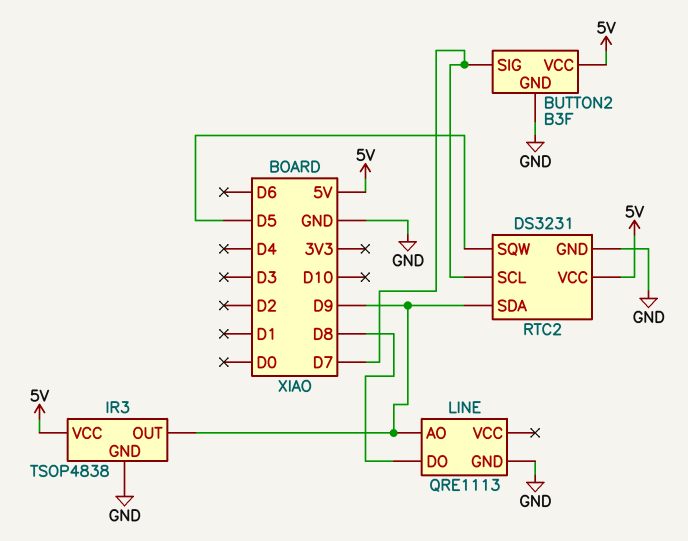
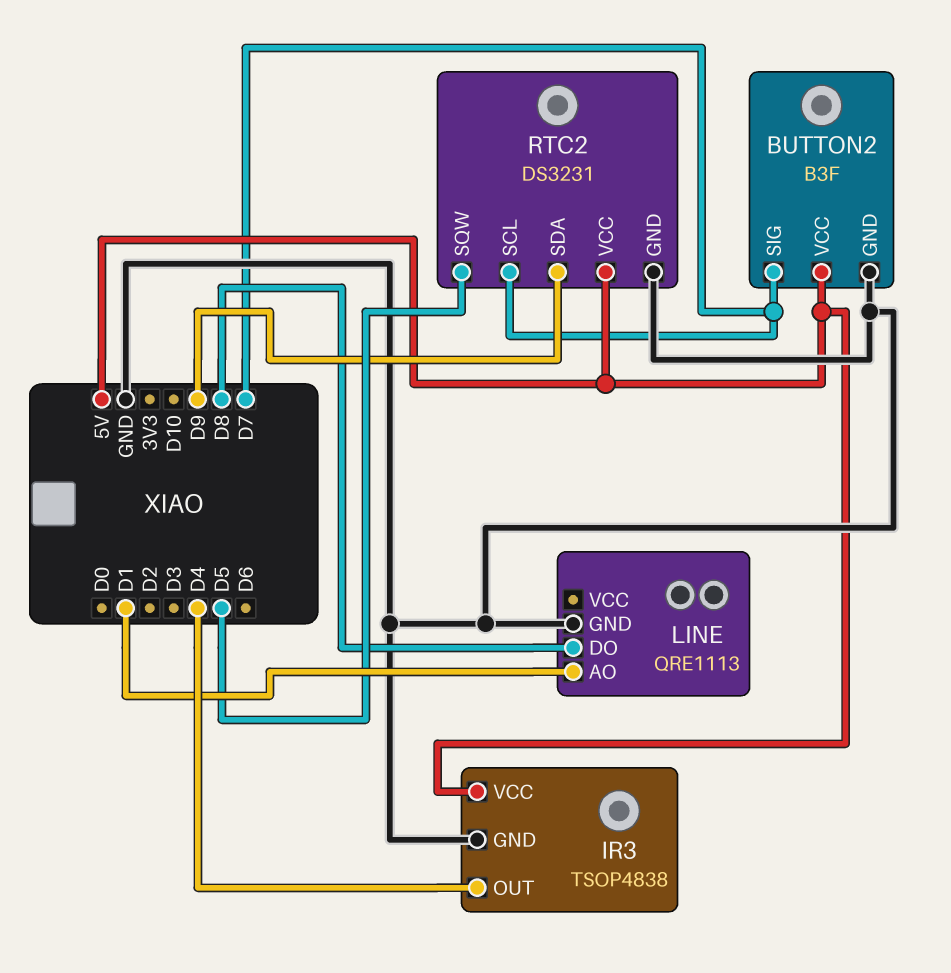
IR3 pin OUT: D9 -> D4
LINE pin AO: D9 -> D1

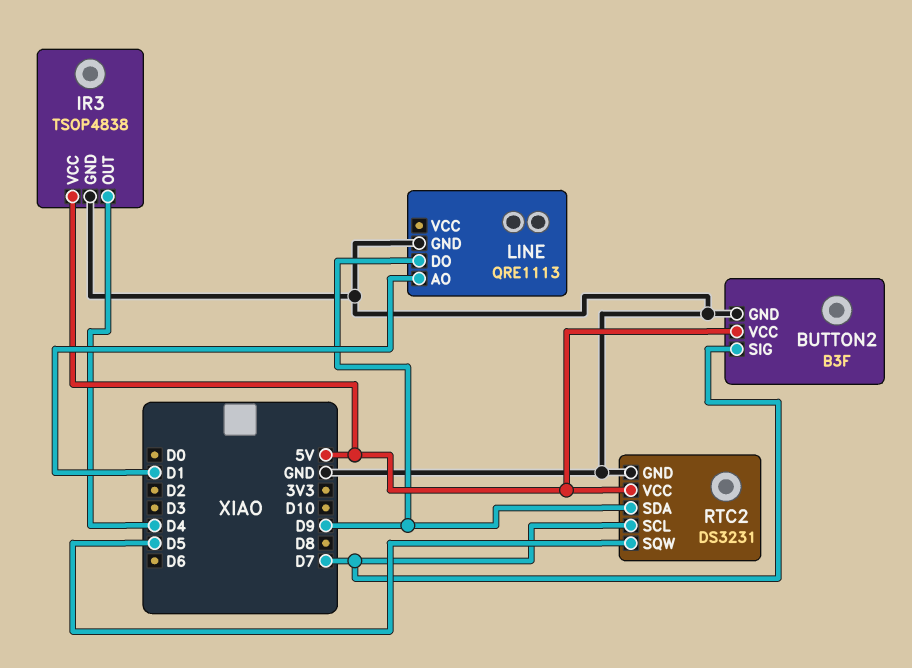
LINE pin DO: D8 -> D9

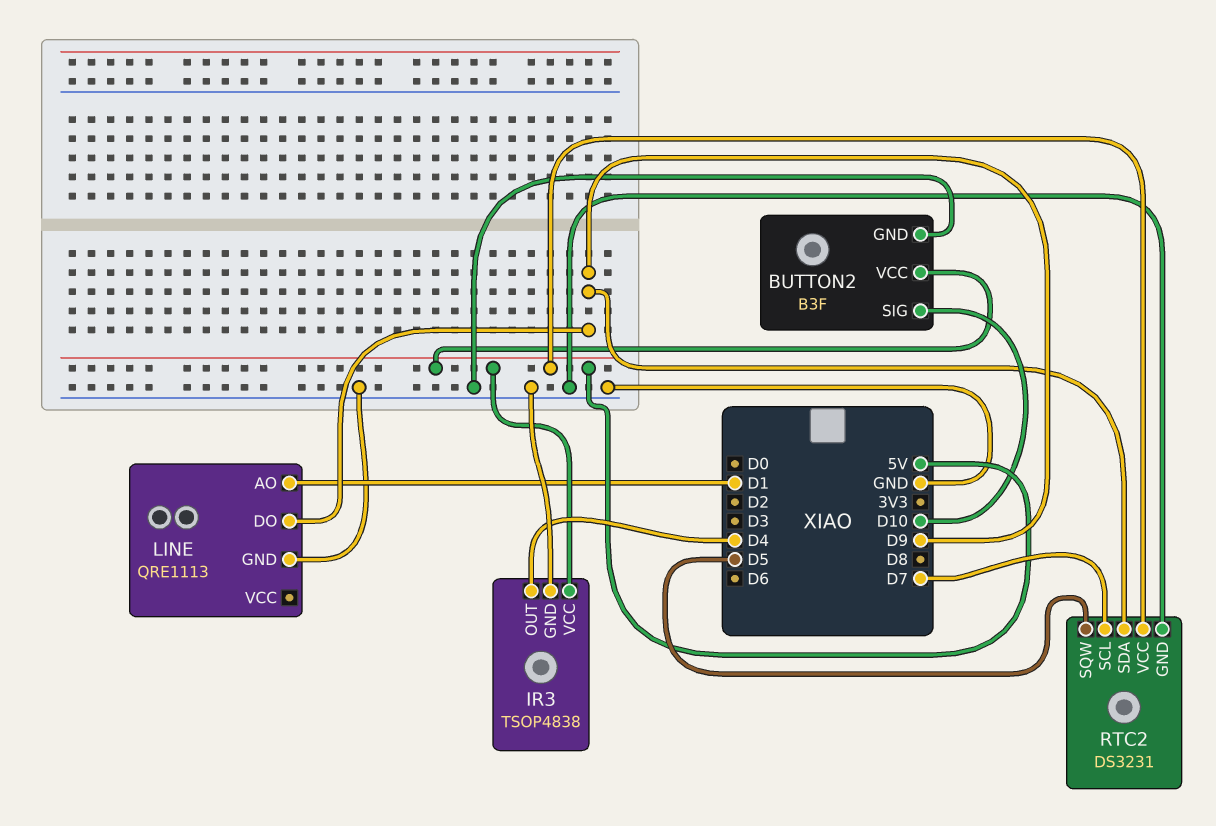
BUTTON2 pin SIG: D7 -> D10

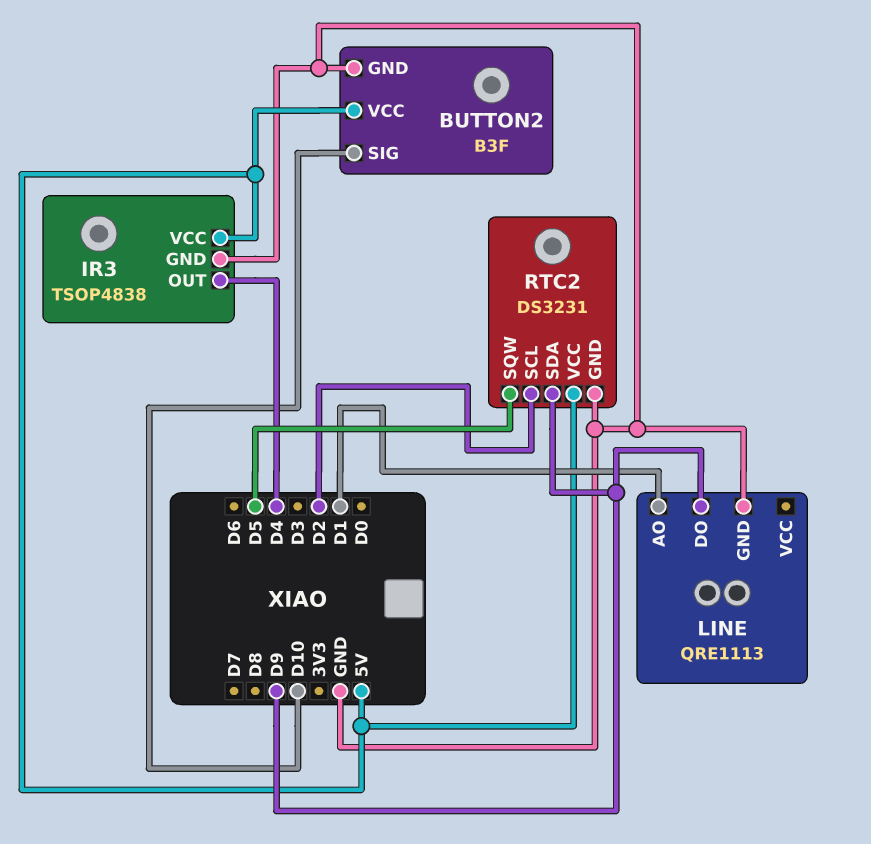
RTC2 pin SCL: D7 -> D2

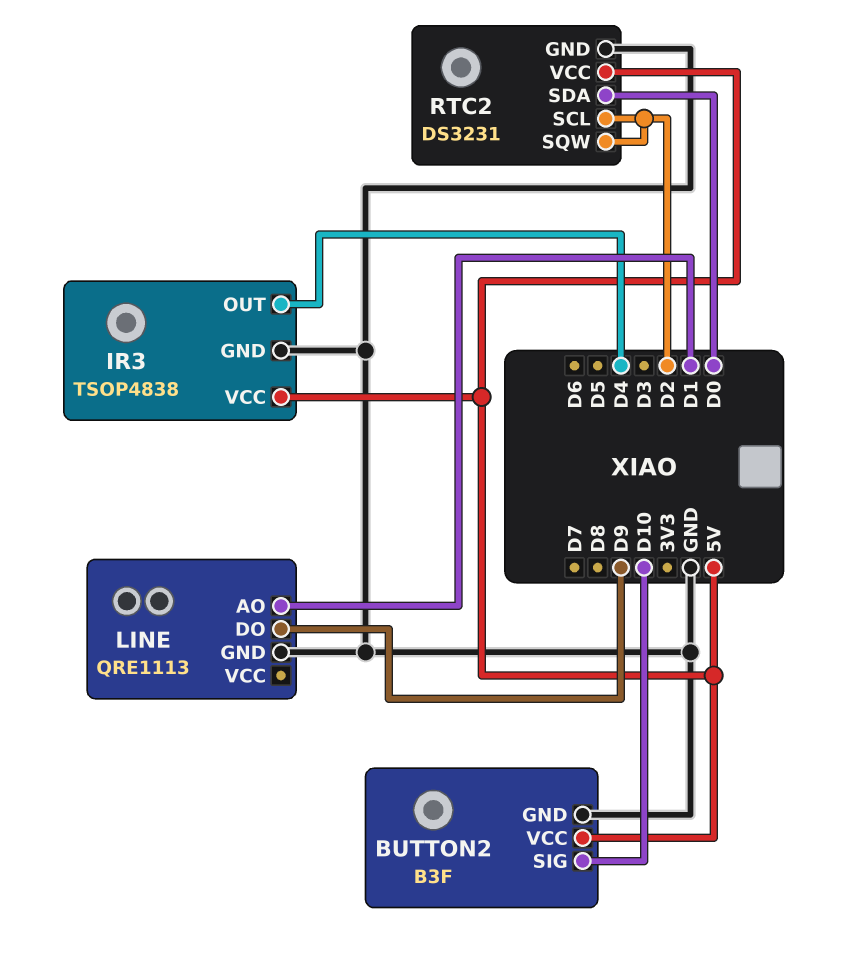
RTC2 pin SDA: D9 -> D0
RTC2 pin SQW: D5 -> D2

